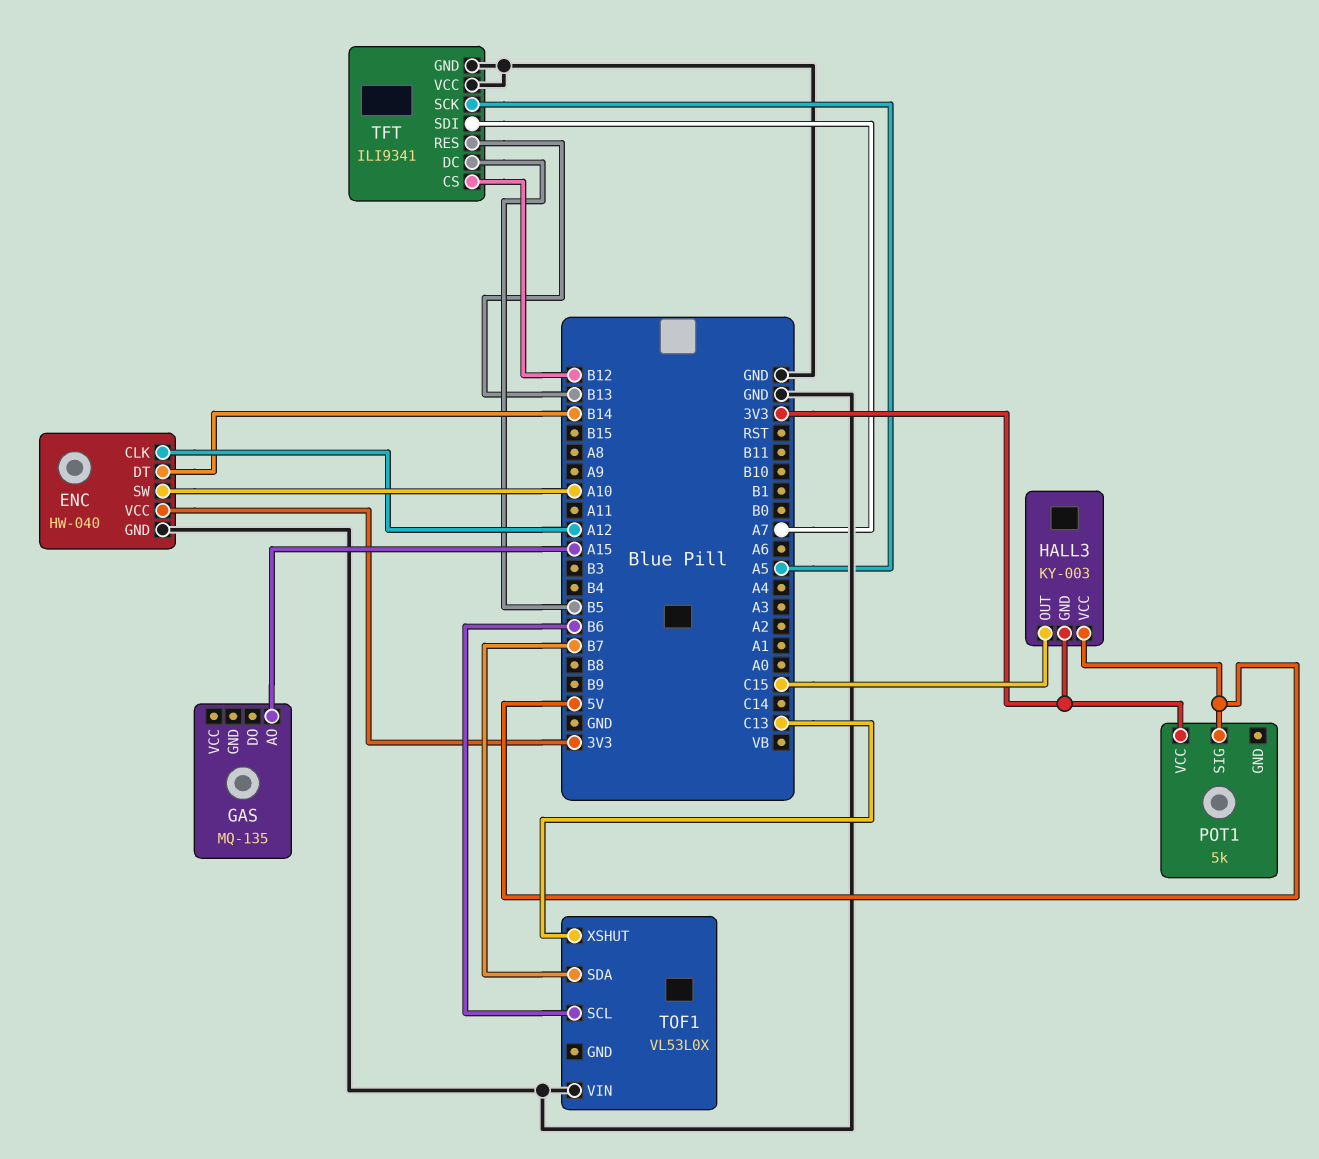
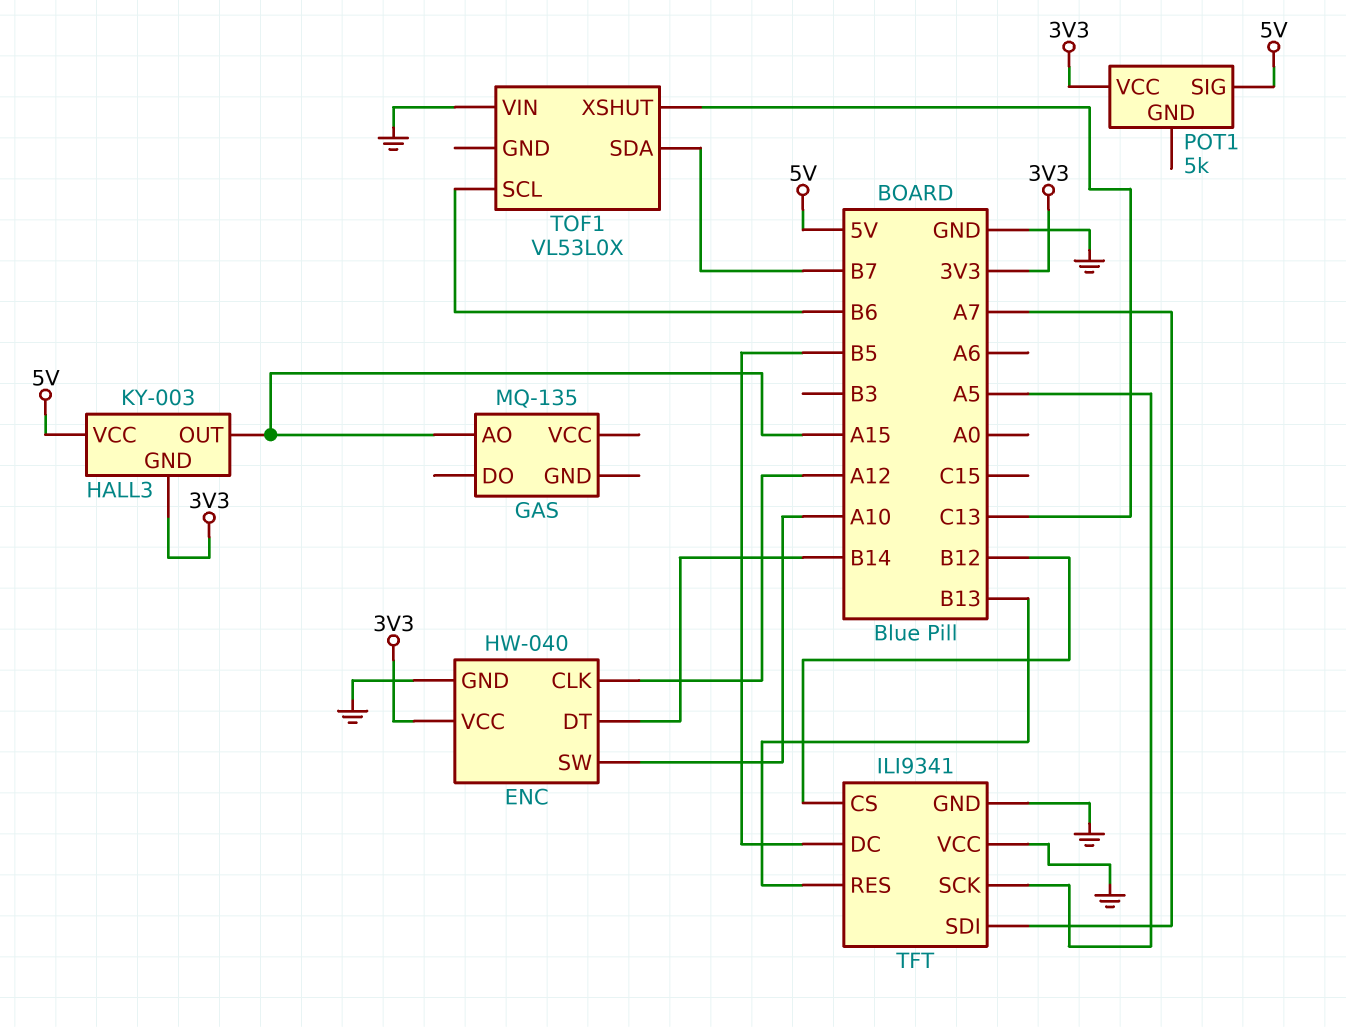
HALL3 pin OUT: C15 -> A15

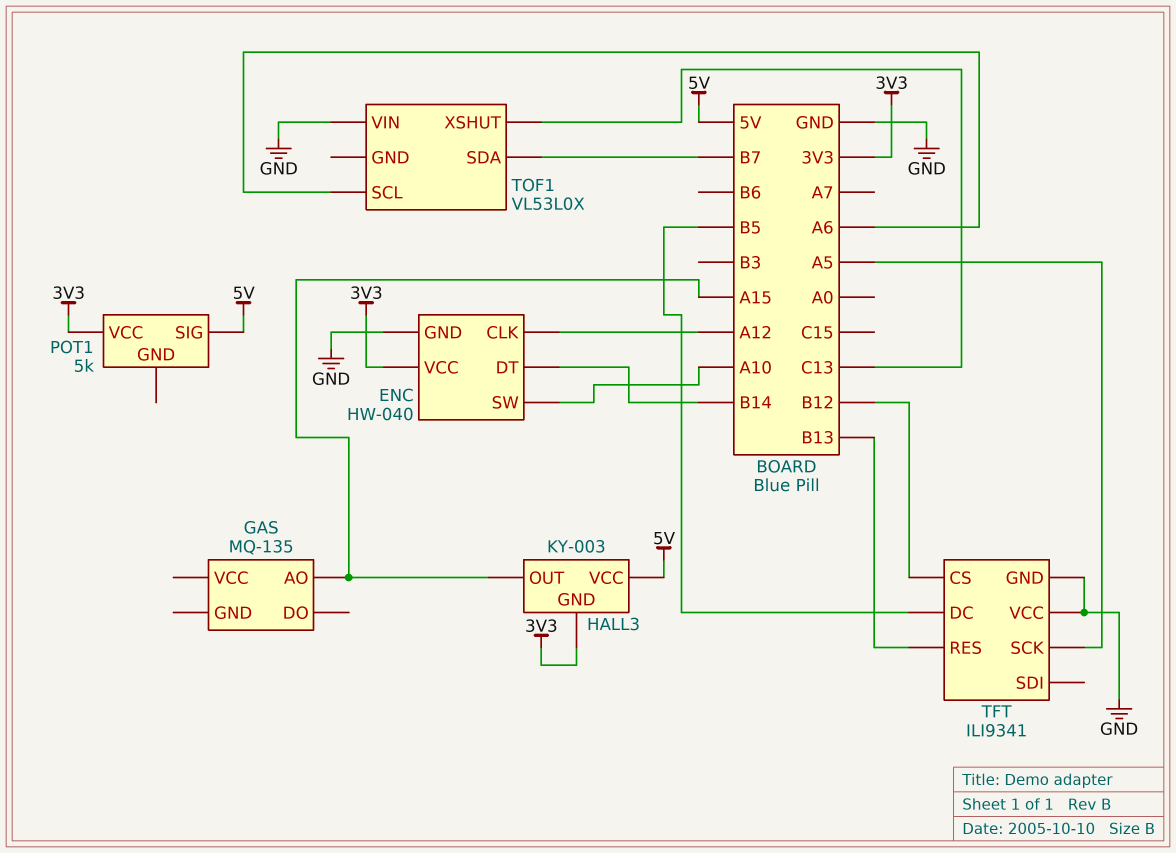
TFT pin SDI: A7 -> none
TOF1 pin SCL: B6 -> A6

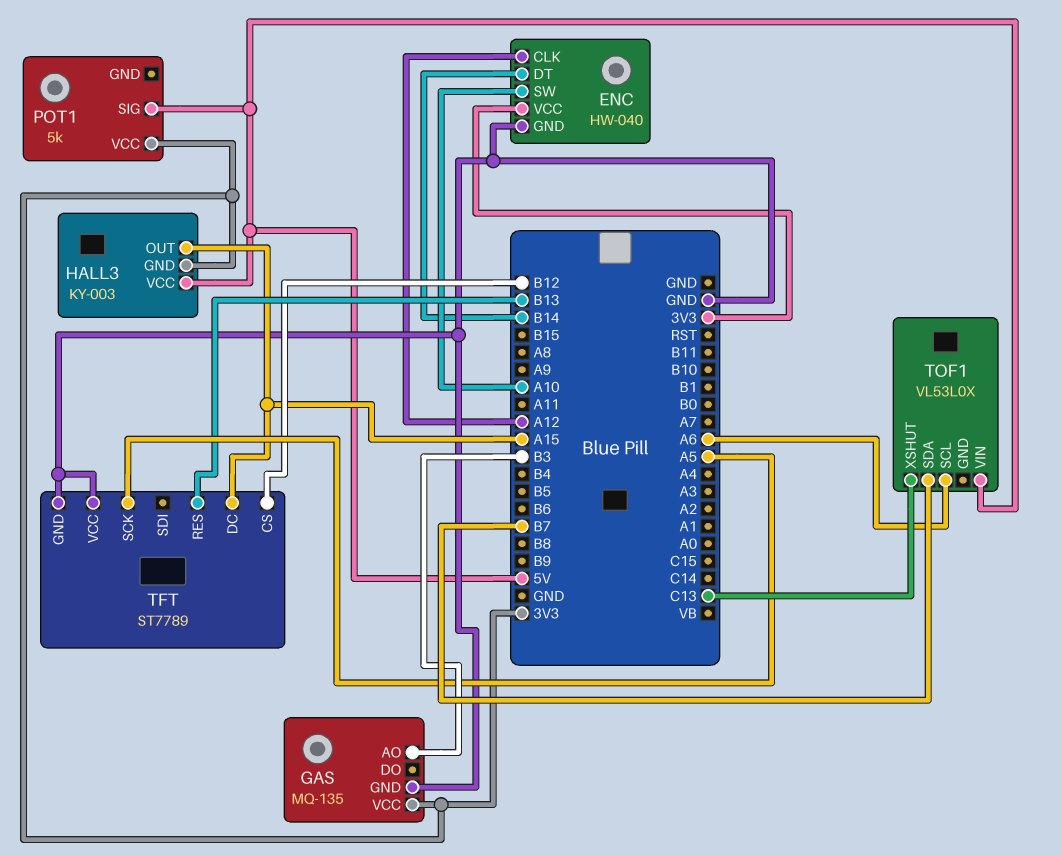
GAS pin AO: A15 -> B3
GAS pin GND: none -> GND
GAS pin VCC: none -> 3V3
TFT: ILI9341 -> ST7789
TFT pin DC: B5 -> A15
TOF1 pin VIN: GND -> 5V

